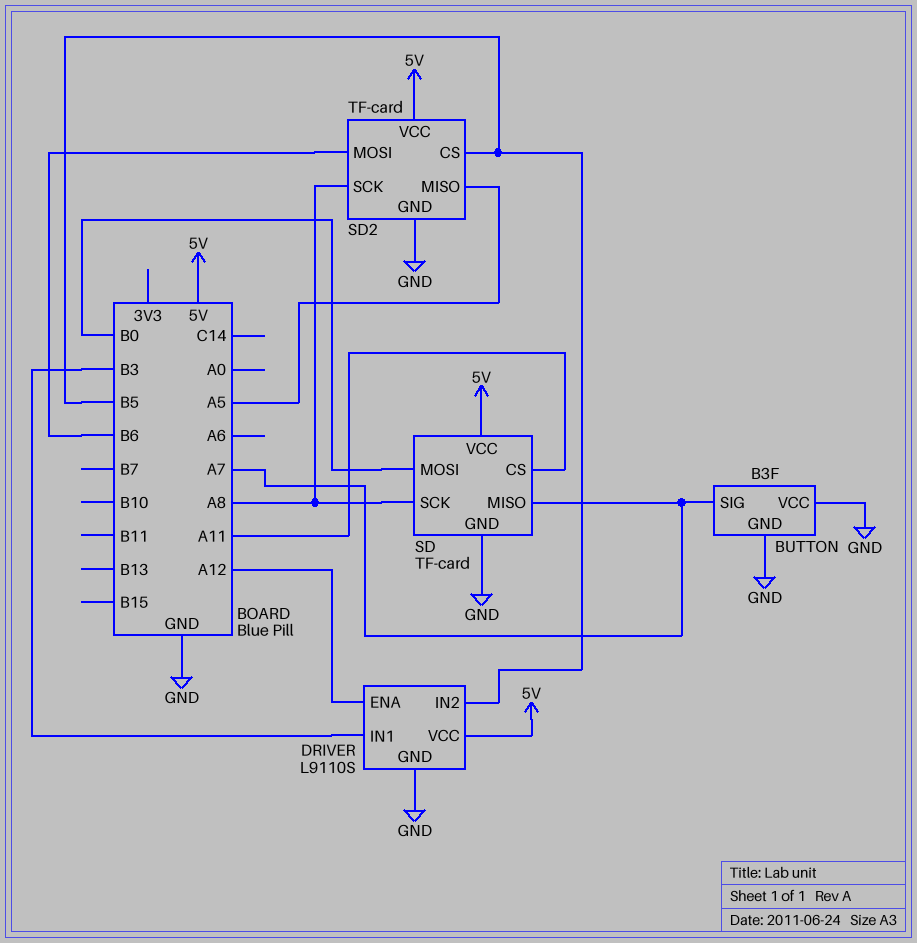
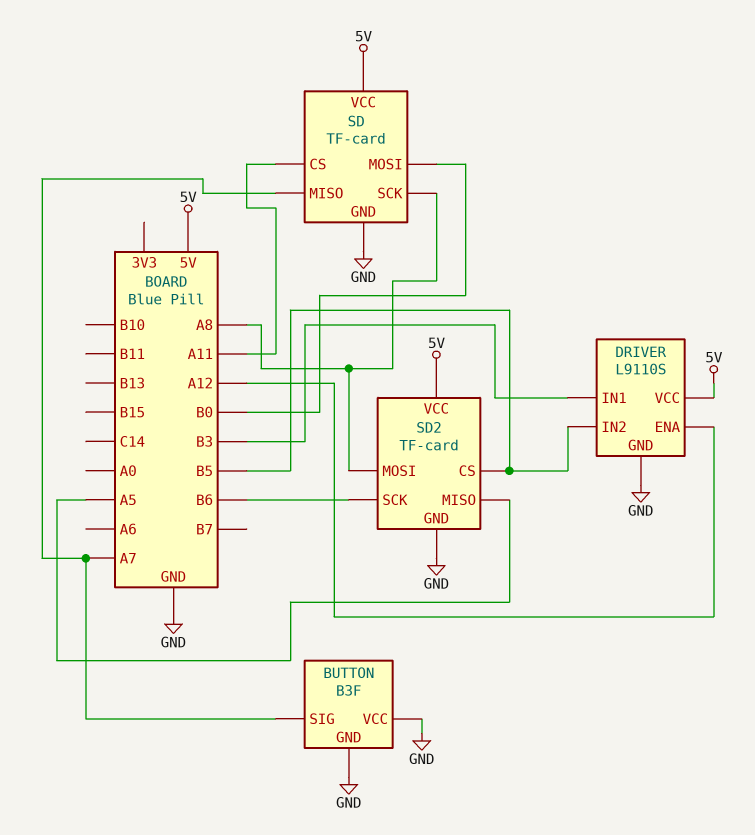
SD2 pin MOSI: B6 -> A8
SD2 pin SCK: A8 -> B6

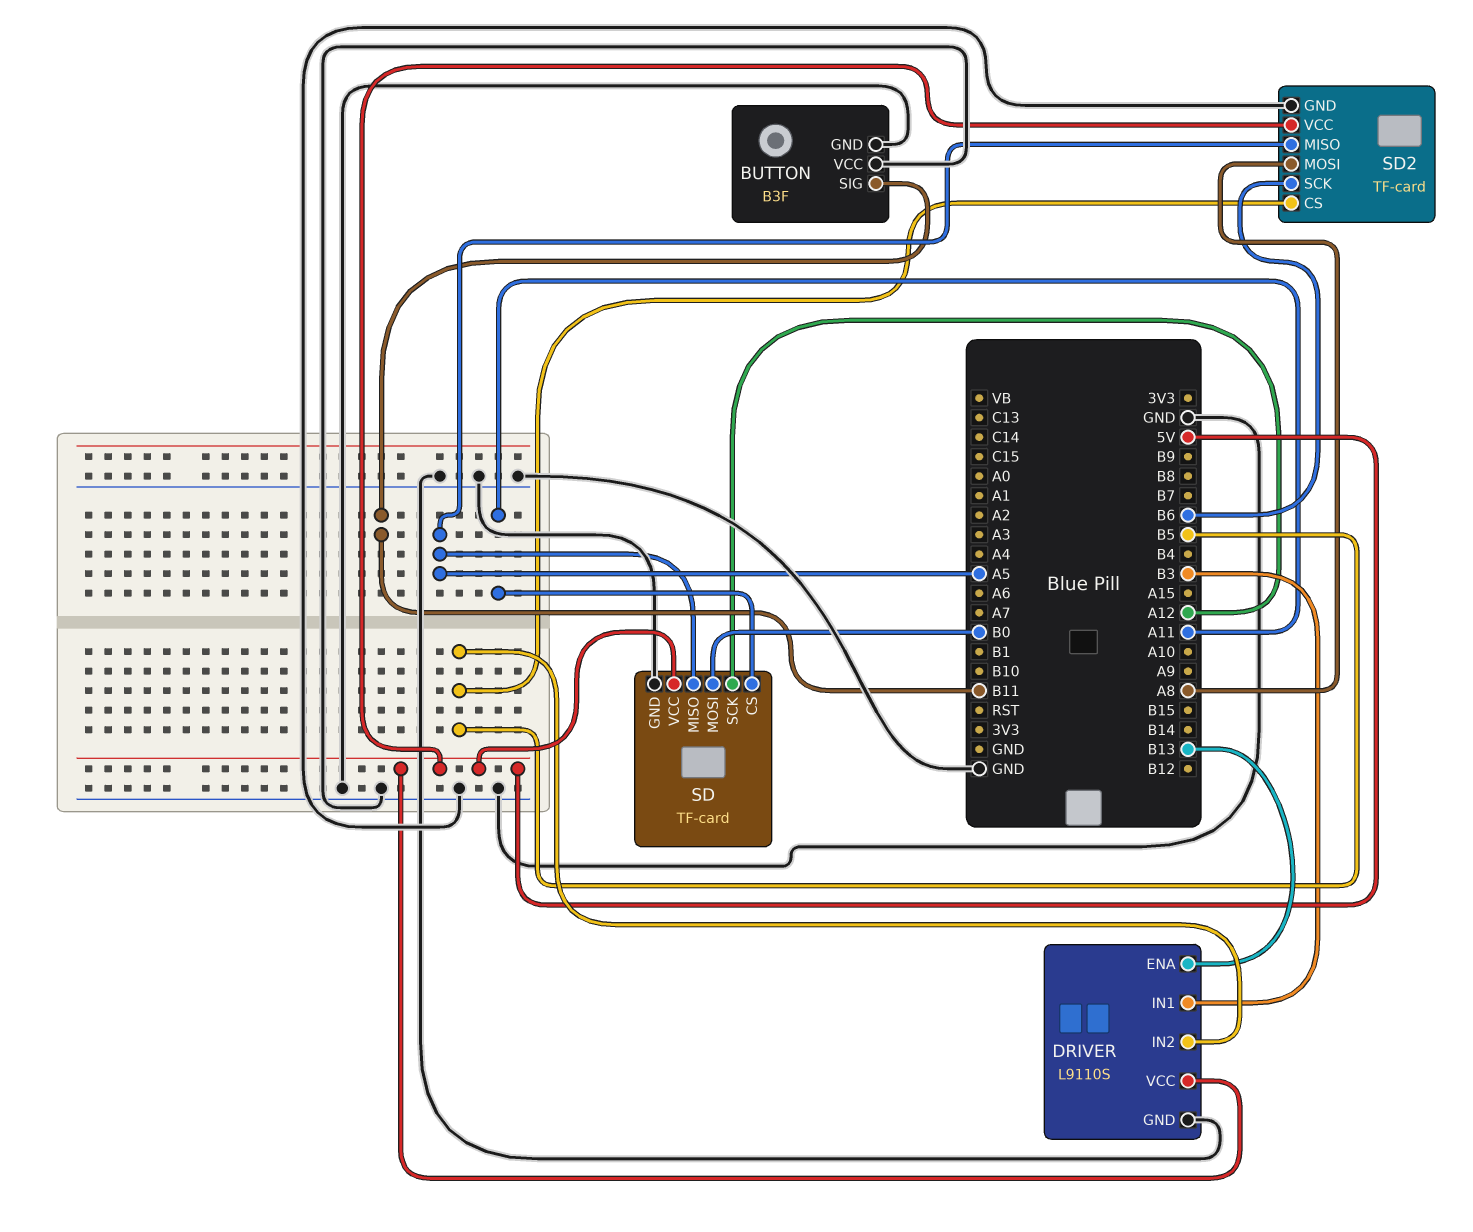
BUTTON pin SIG: A7 -> B11
DRIVER pin ENA: A12 -> B13
SD pin MISO: A7 -> A5
SD pin SCK: A8 -> A12

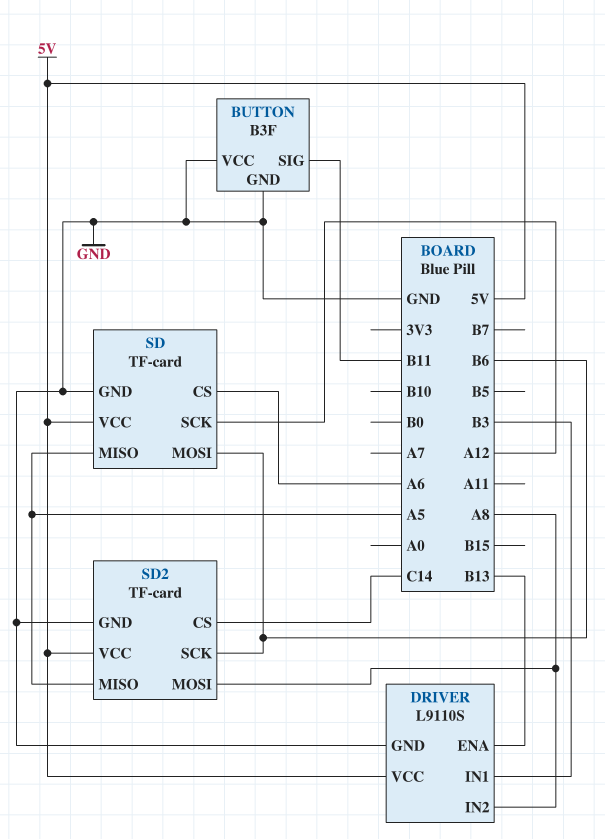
DRIVER pin IN2: B5 -> A8
SD pin CS: A11 -> A6
SD pin MOSI: B0 -> B6
SD2 pin CS: B5 -> C14

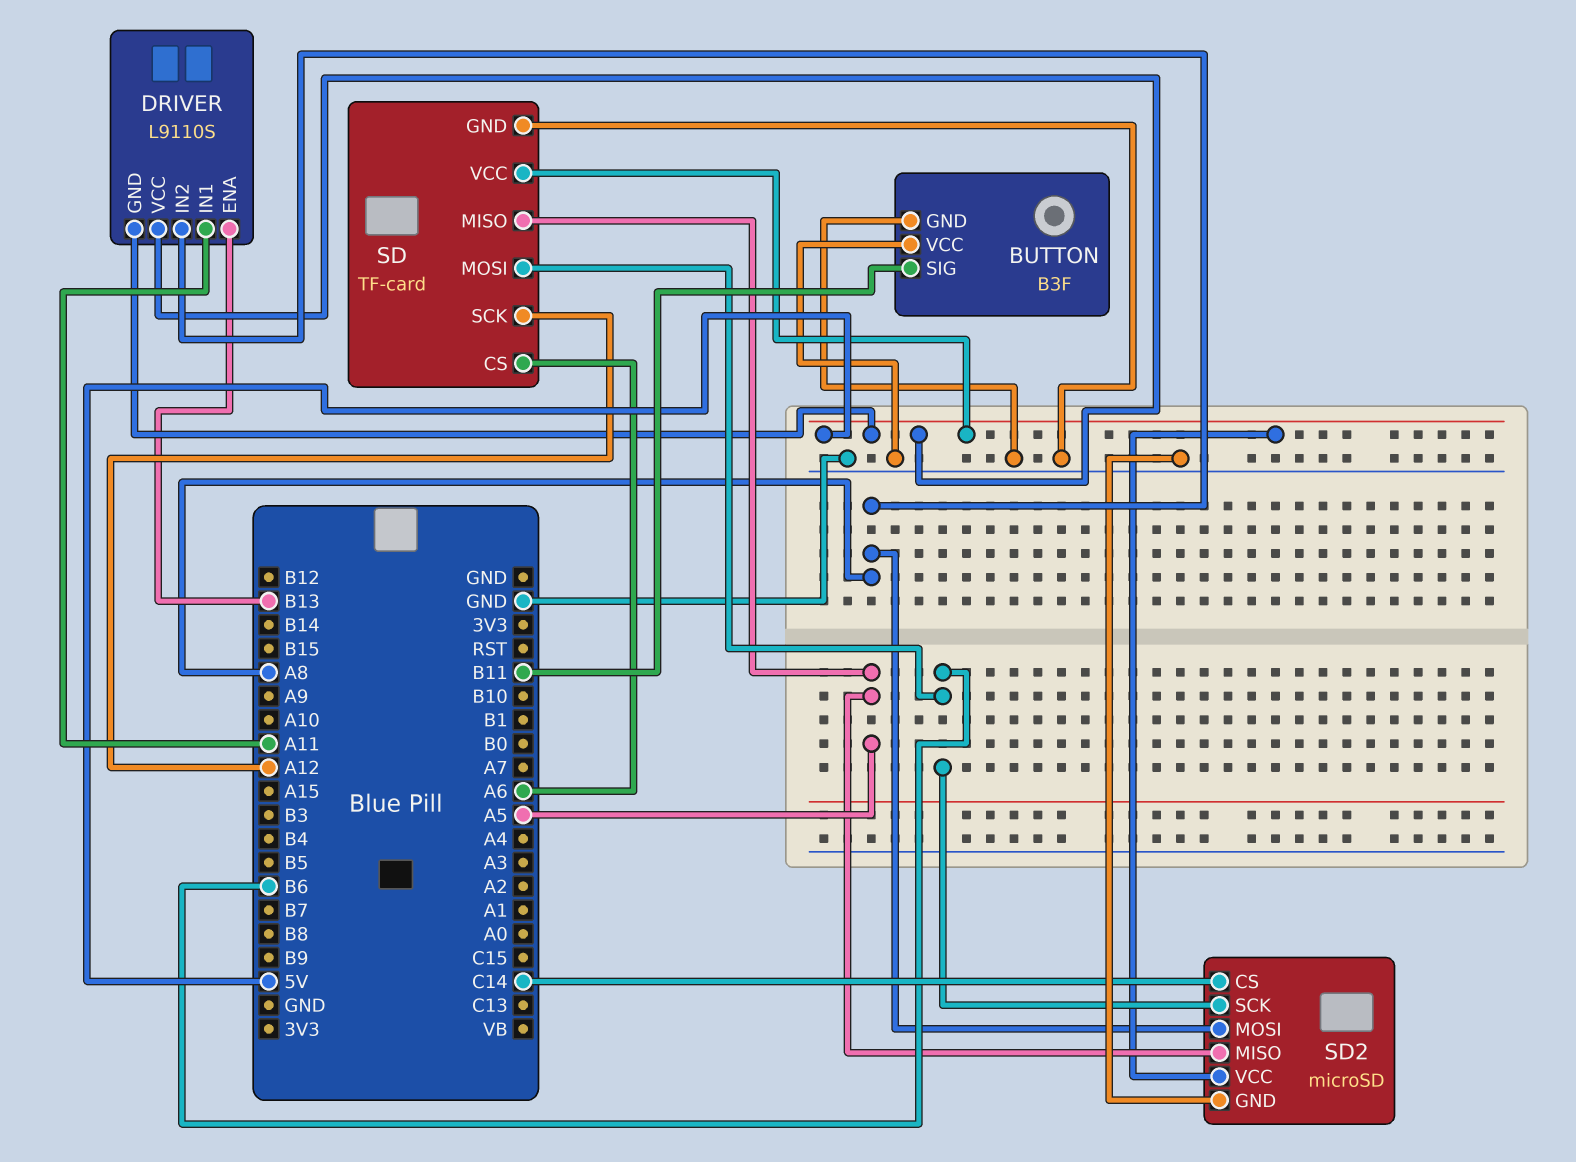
DRIVER pin GND: GND -> 5V
DRIVER pin IN1: B3 -> A11
SD2: TF-card -> microSD

